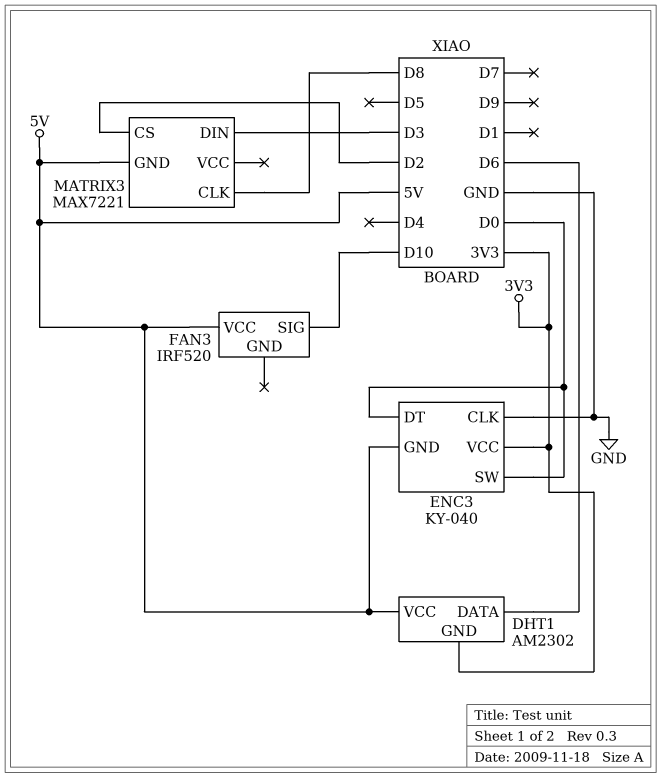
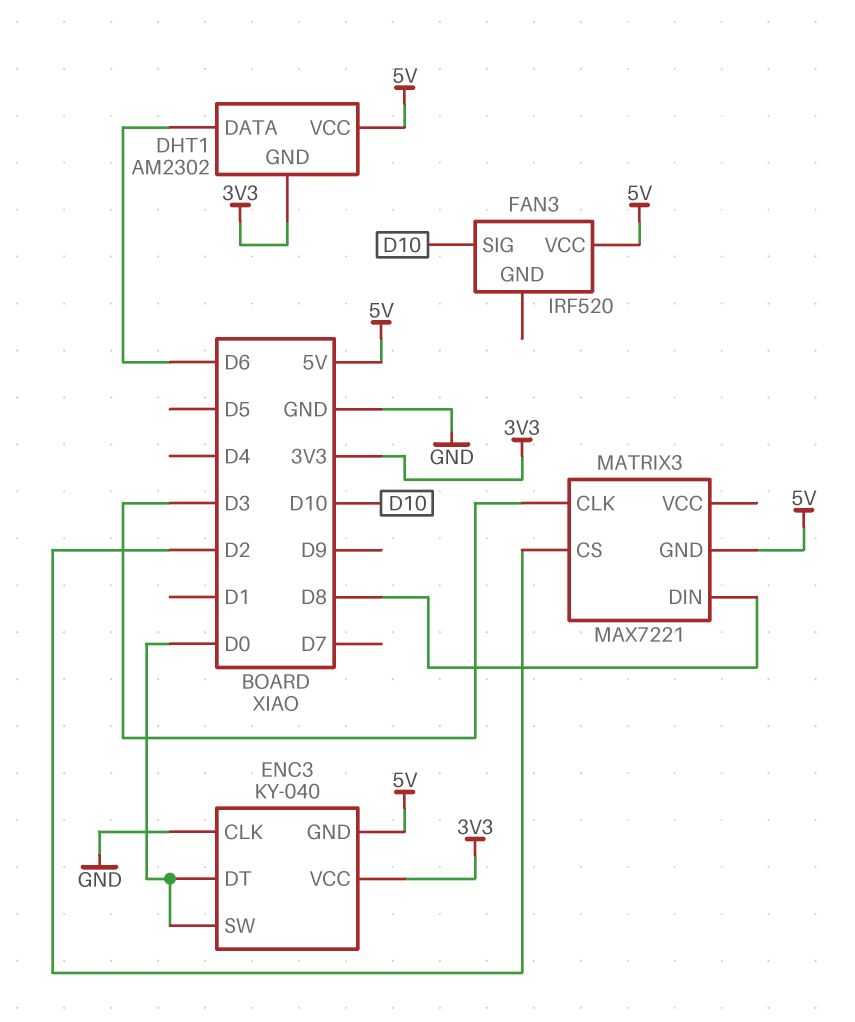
MATRIX3 pin CLK: D8 -> D3
MATRIX3 pin DIN: D3 -> D8

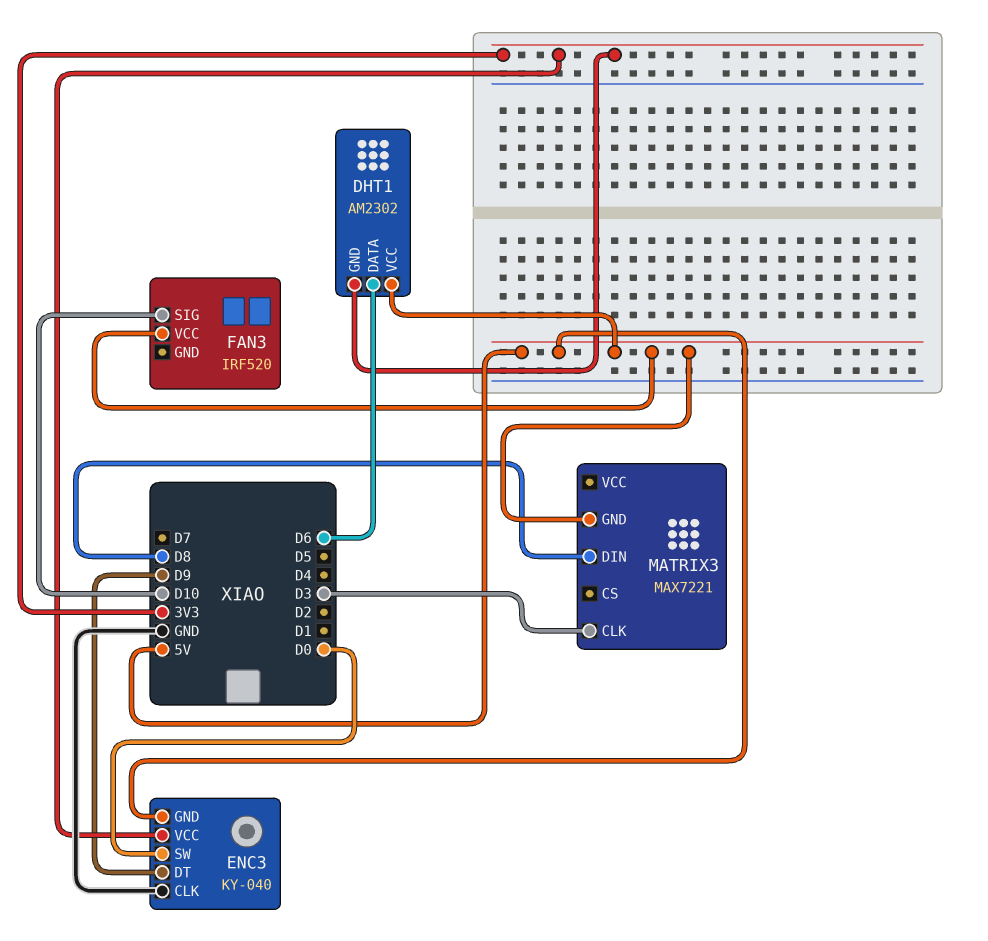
ENC3 pin DT: D0 -> D9
MATRIX3 pin CS: D2 -> none

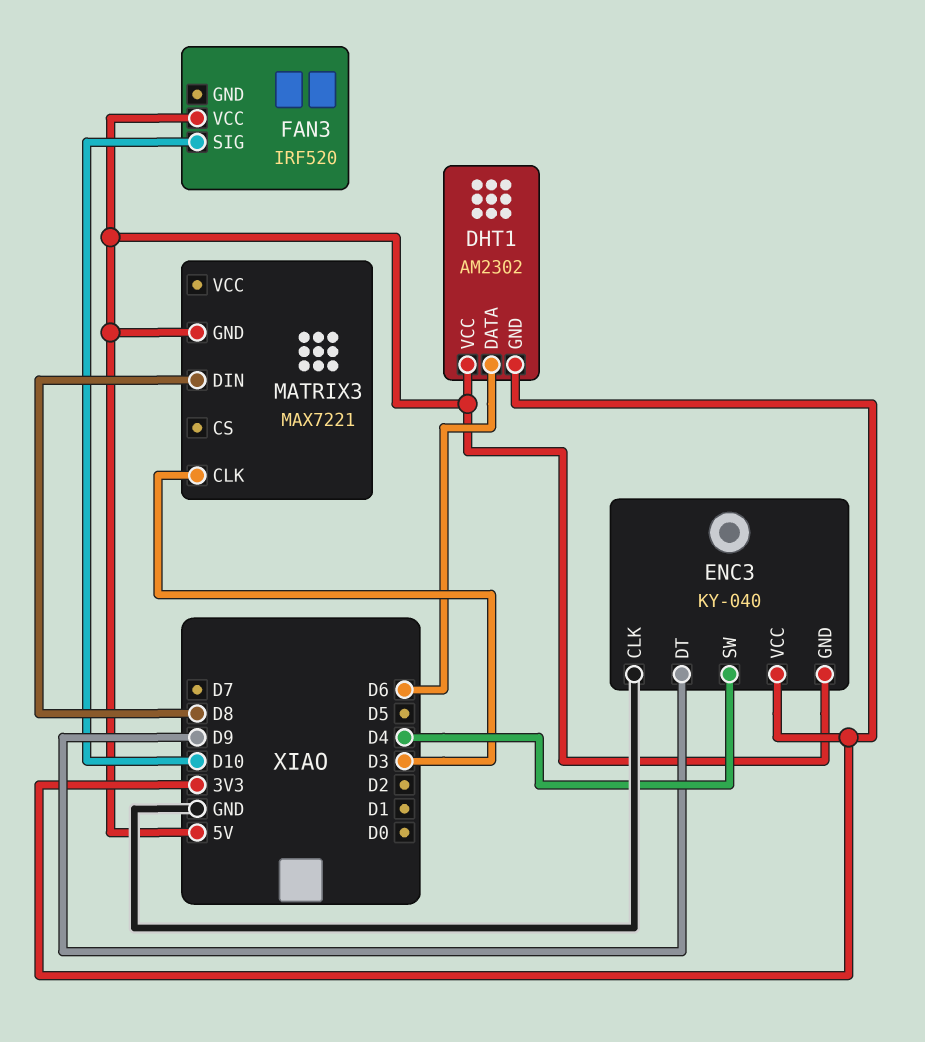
ENC3 pin SW: D0 -> D4

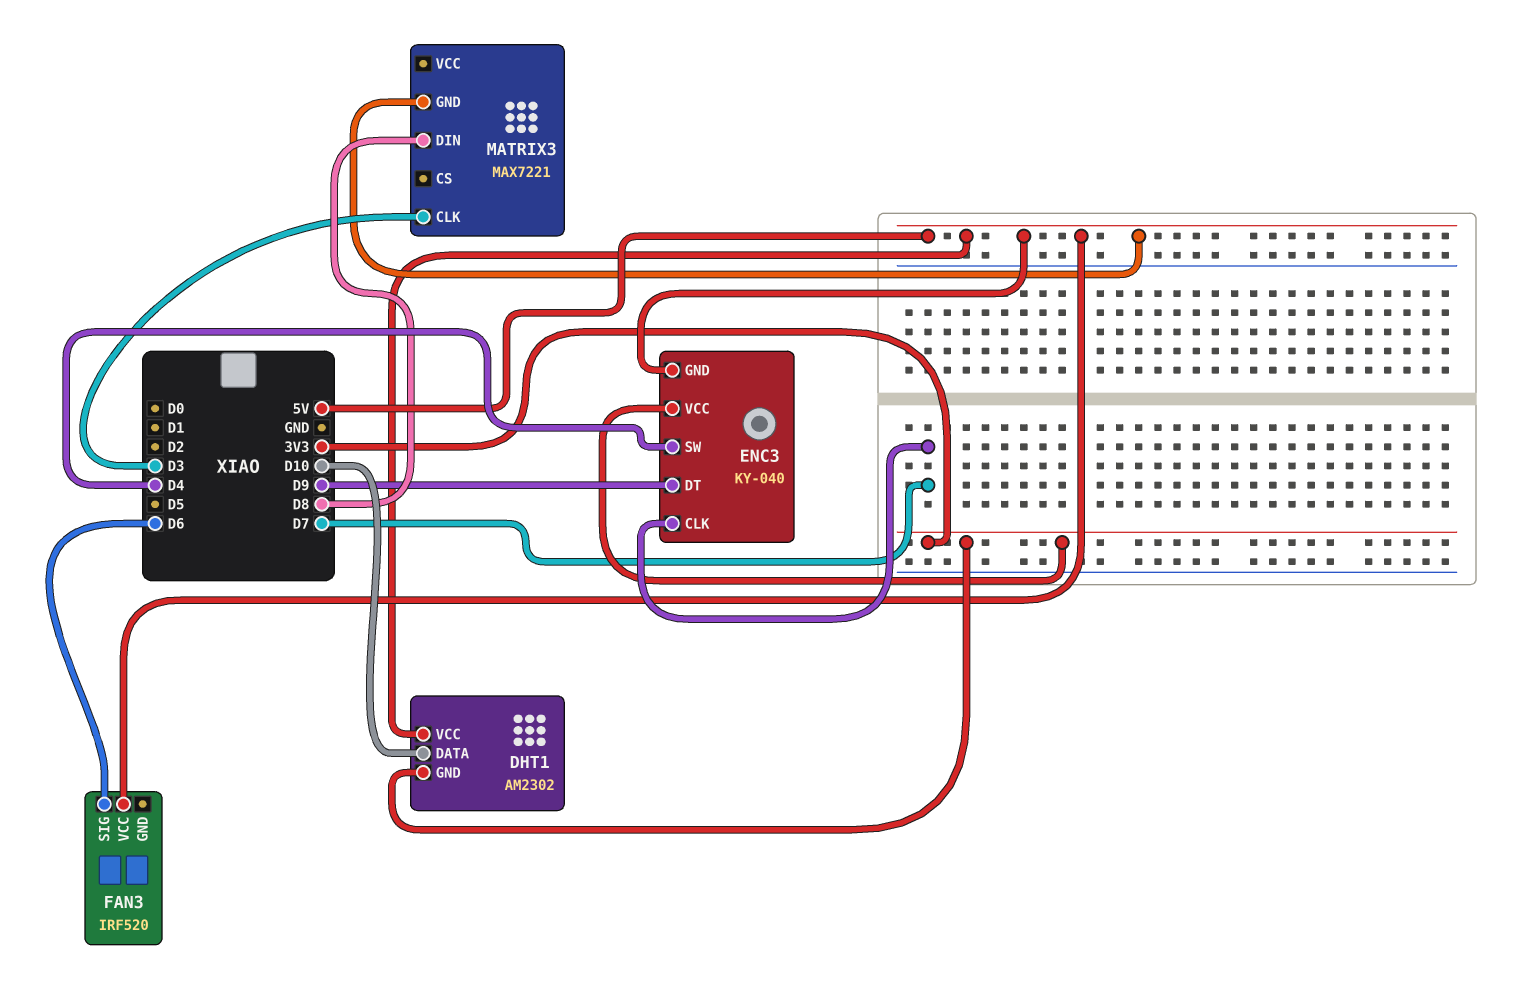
DHT1 pin DATA: D6 -> D10
ENC3 pin CLK: GND -> D7
FAN3 pin SIG: D10 -> D6

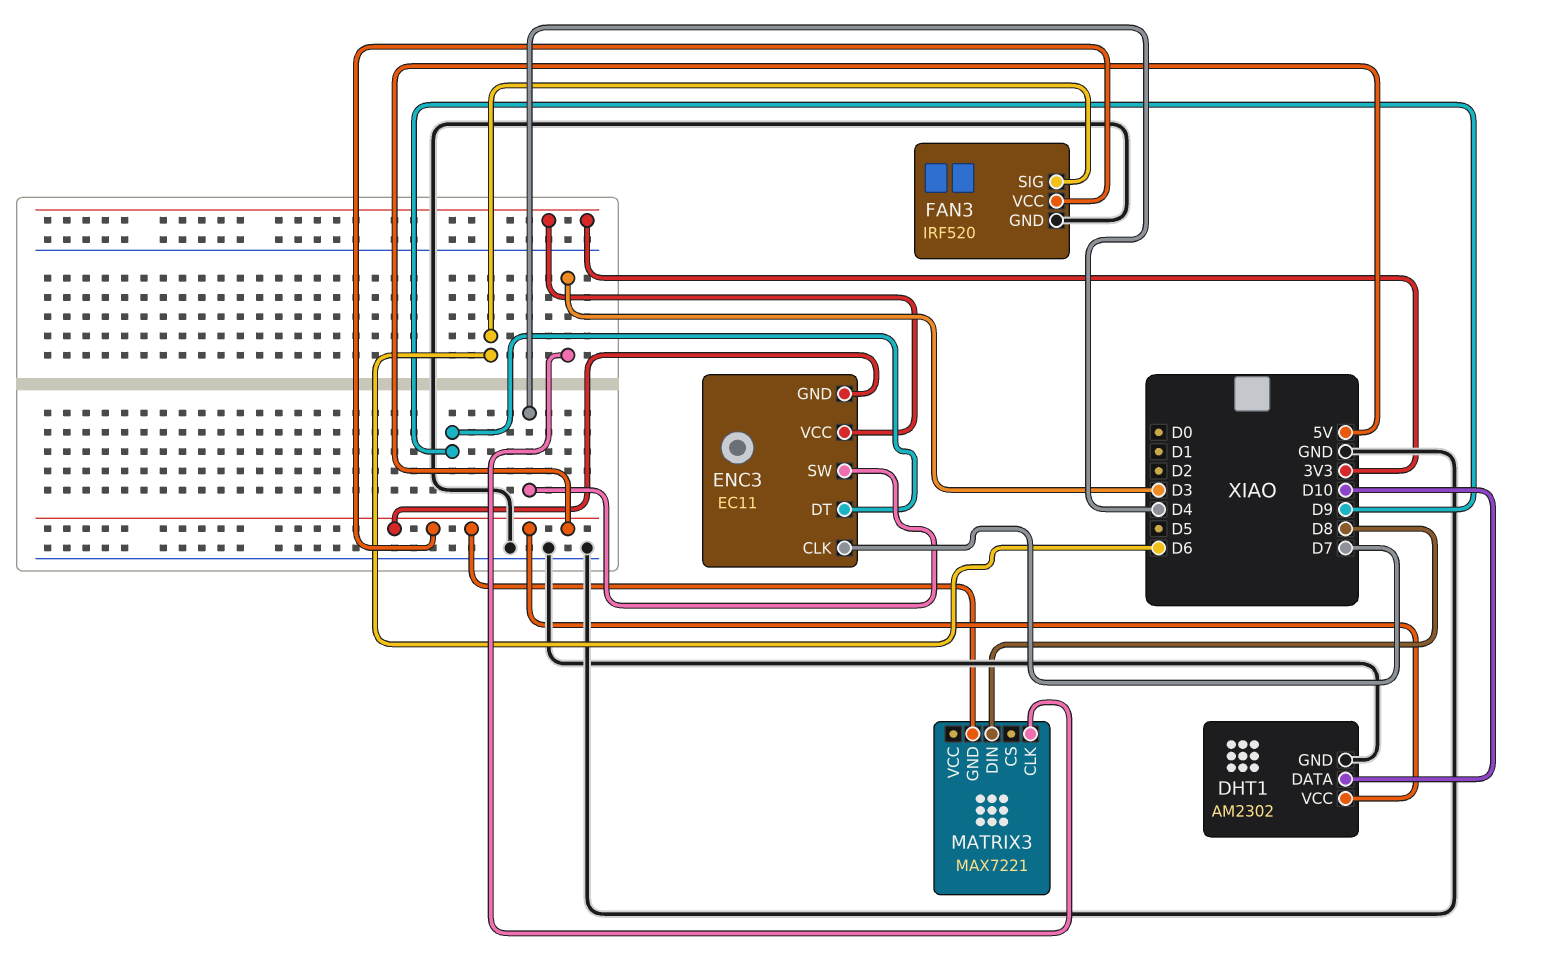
DHT1 pin GND: 3V3 -> GND
ENC3: KY-040 -> EC11
FAN3 pin GND: none -> GND

